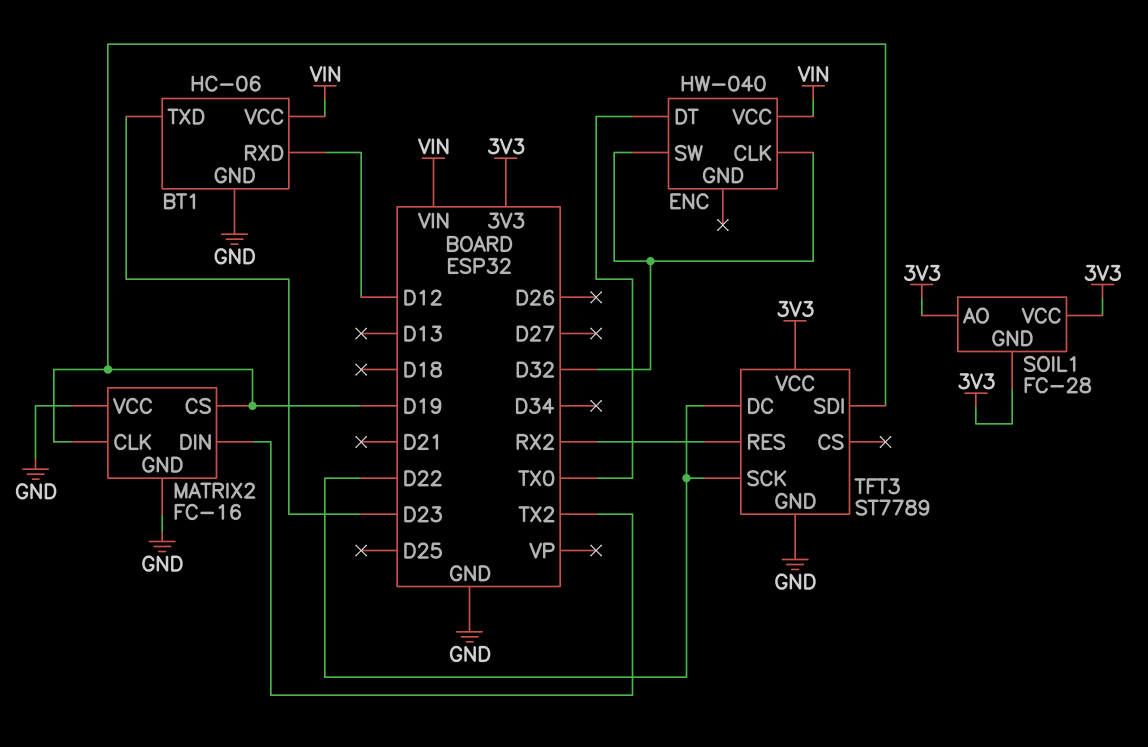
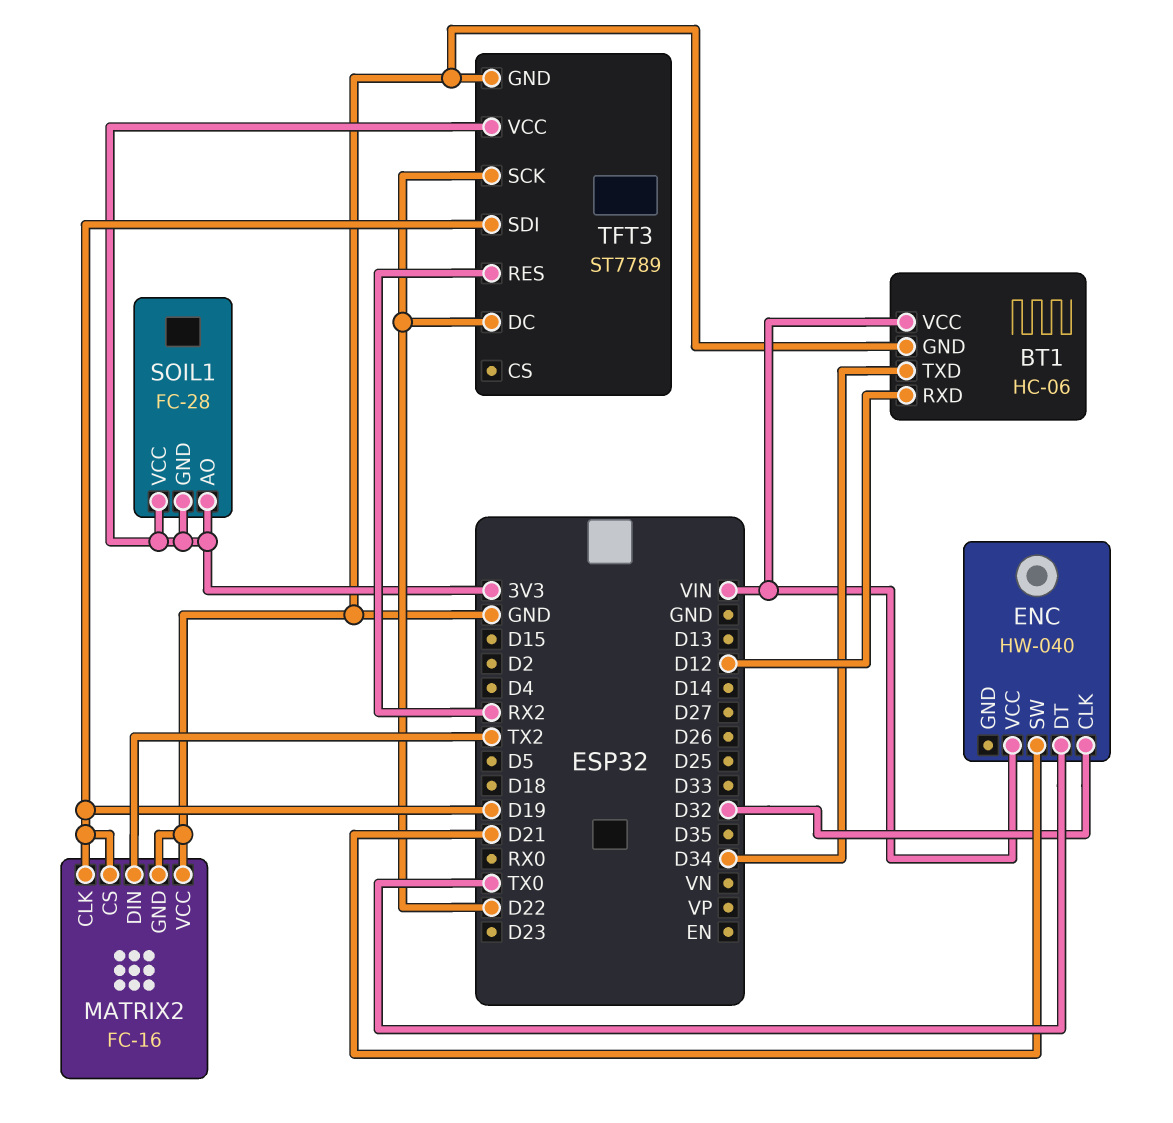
BT1 pin TXD: D23 -> D34
ENC pin SW: D32 -> D21

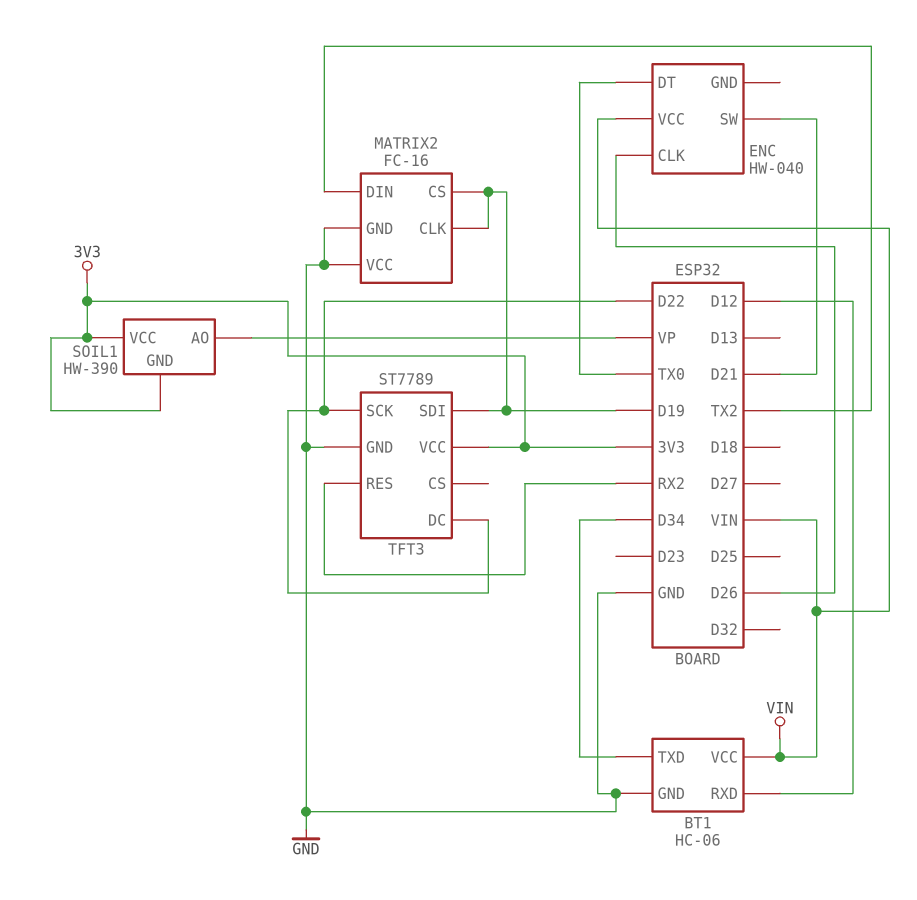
ENC pin CLK: D32 -> D26
SOIL1: FC-28 -> HW-390
SOIL1 pin AO: 3V3 -> VP

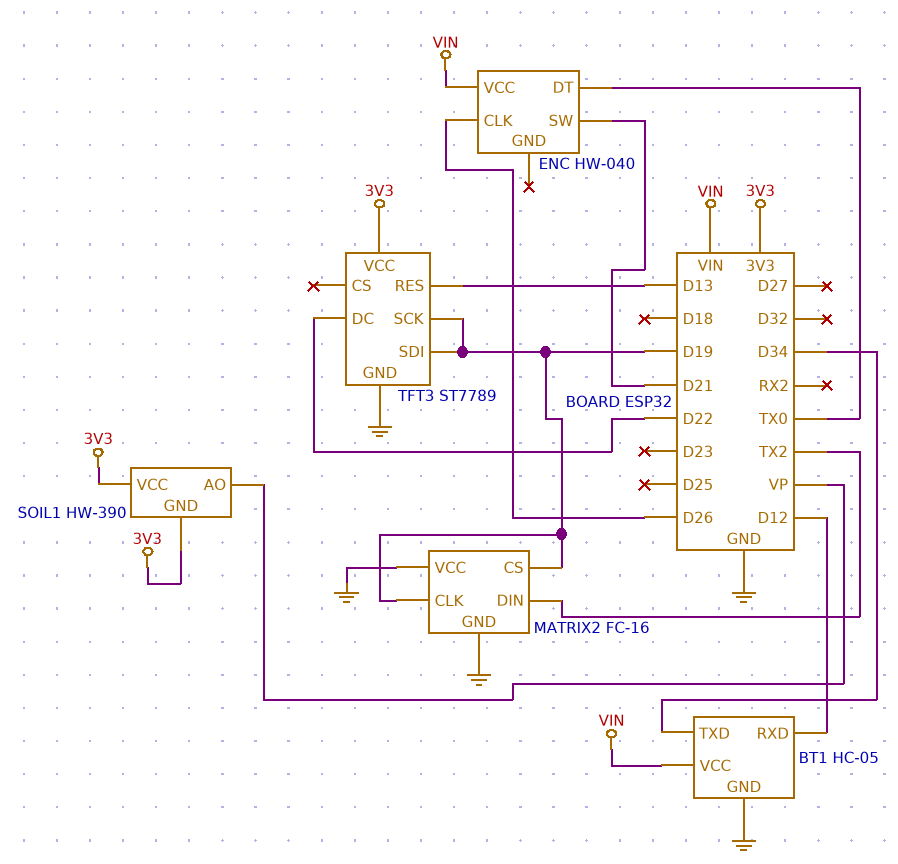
BT1: HC-06 -> HC-05
TFT3 pin RES: RX2 -> D13
TFT3 pin SCK: D22 -> D19

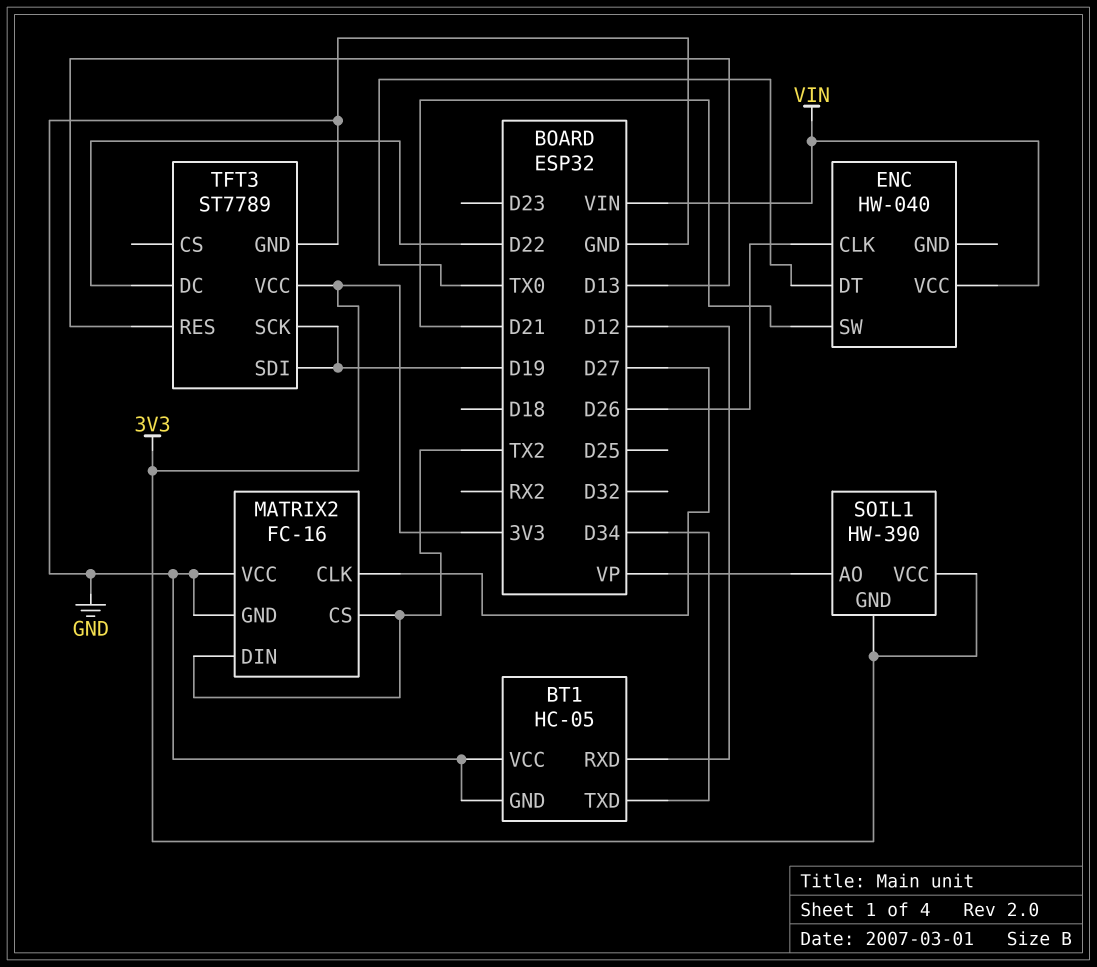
BT1 pin VCC: VIN -> GND
MATRIX2 pin CLK: D19 -> D27
MATRIX2 pin CS: D19 -> TX2

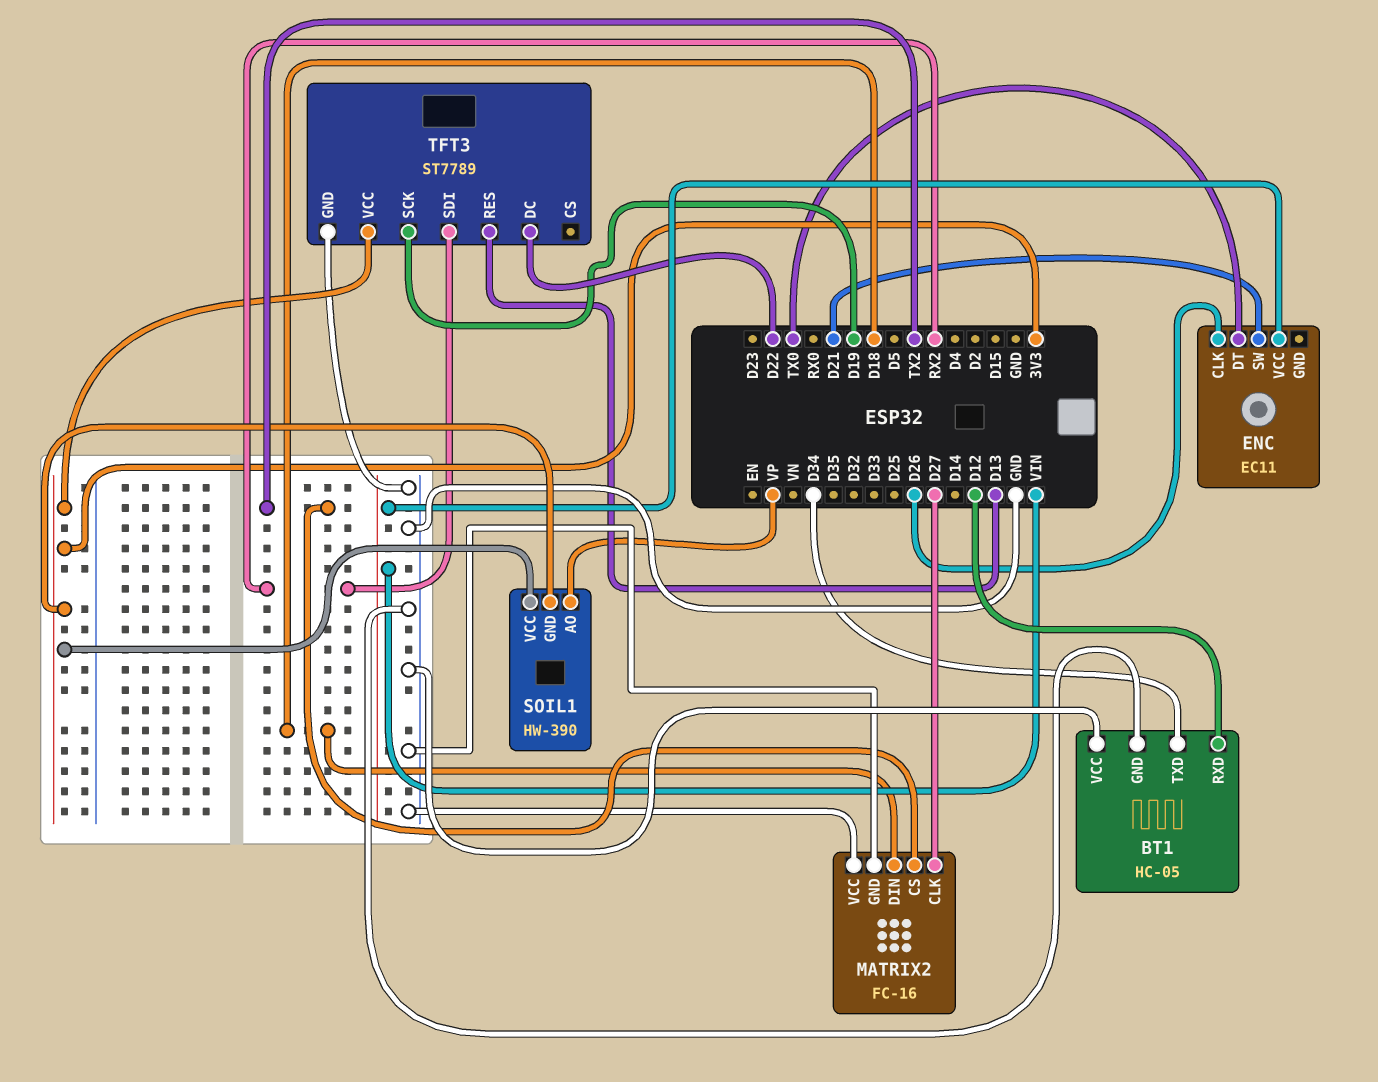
ENC: HW-040 -> EC11
MATRIX2 pin DIN: TX2 -> D18
TFT3 pin SDI: D19 -> RX2

